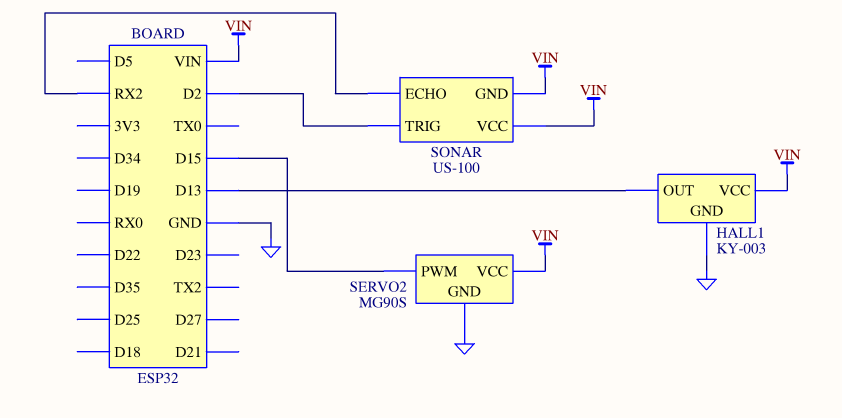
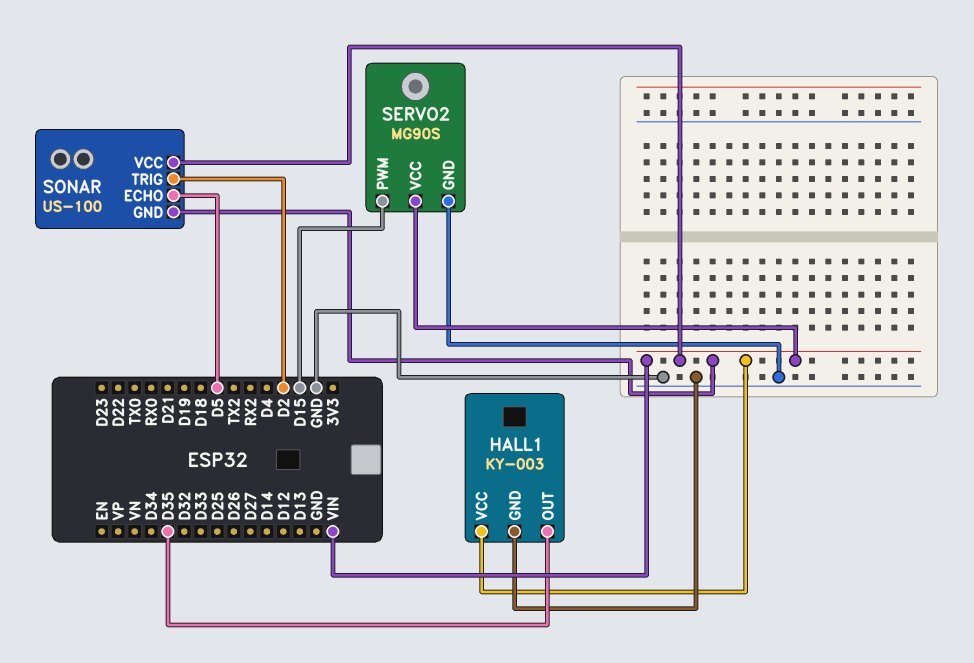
HALL1 pin OUT: D13 -> D35
SONAR pin ECHO: RX2 -> D5

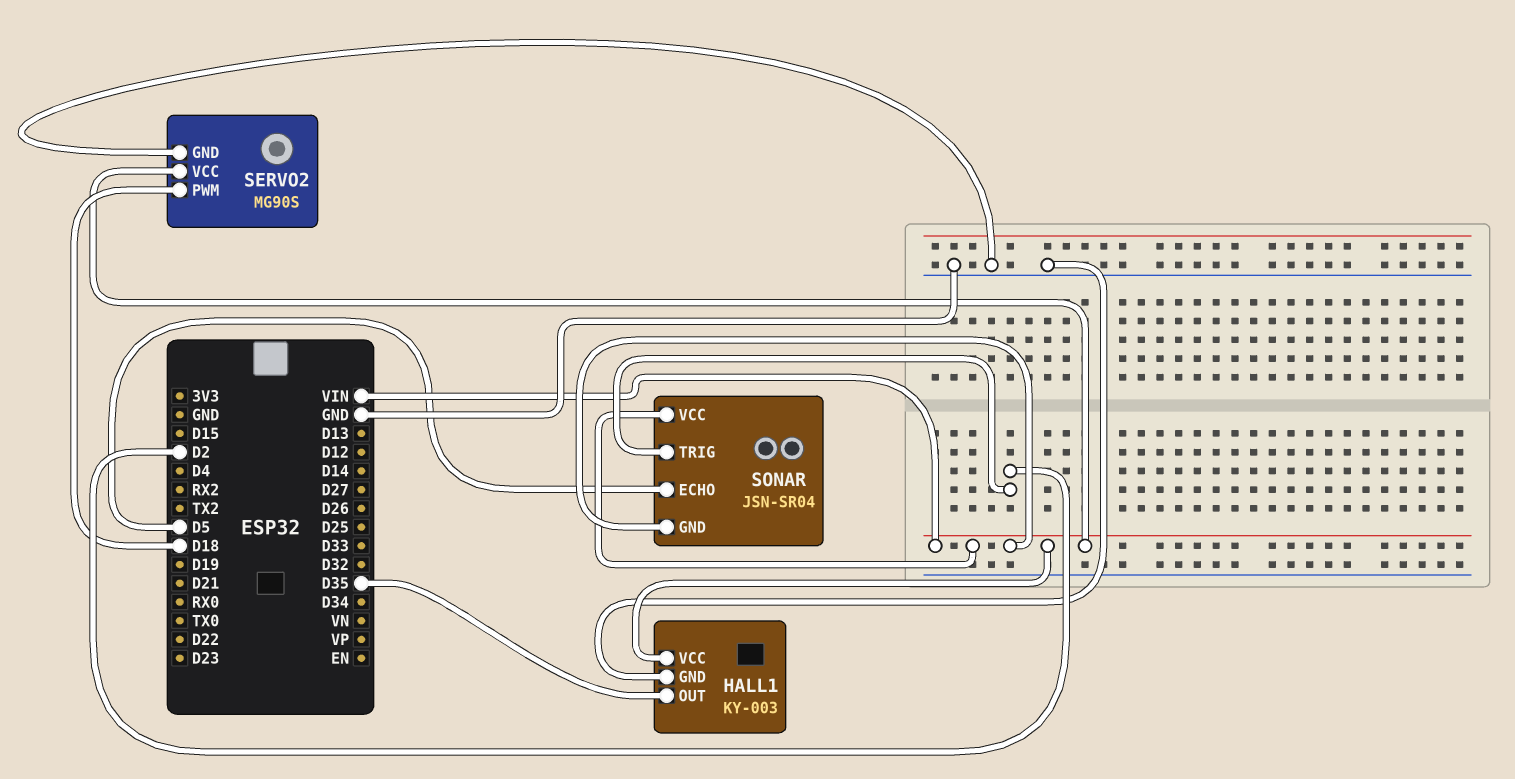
SERVO2 pin PWM: D15 -> D18
SONAR: US-100 -> JSN-SR04

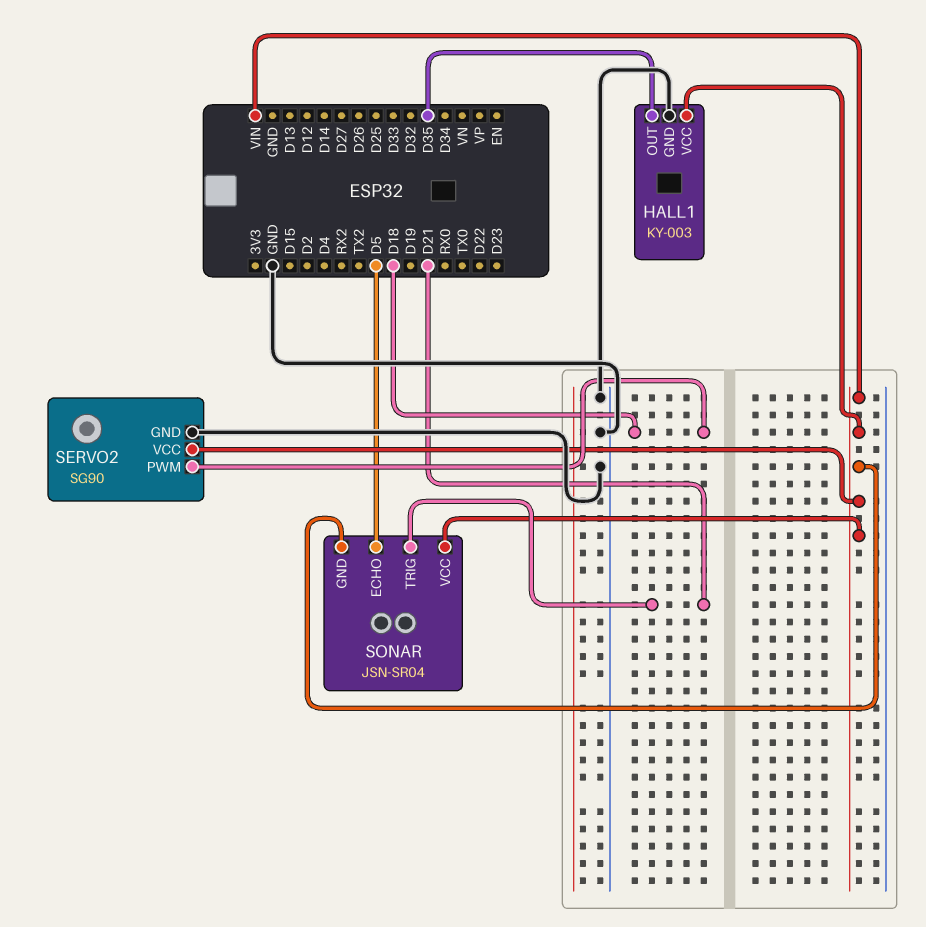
SERVO2: MG90S -> SG90
SONAR pin TRIG: D2 -> D21

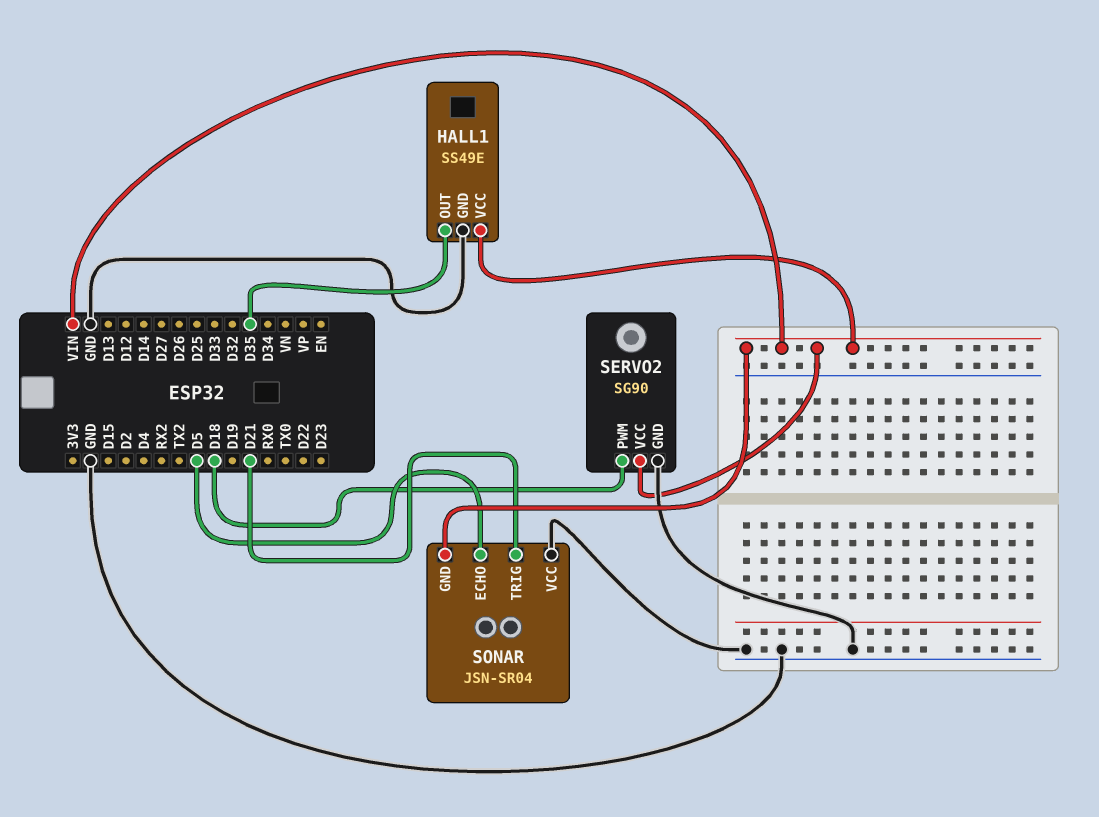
HALL1: KY-003 -> SS49E
SONAR pin VCC: VIN -> GND

